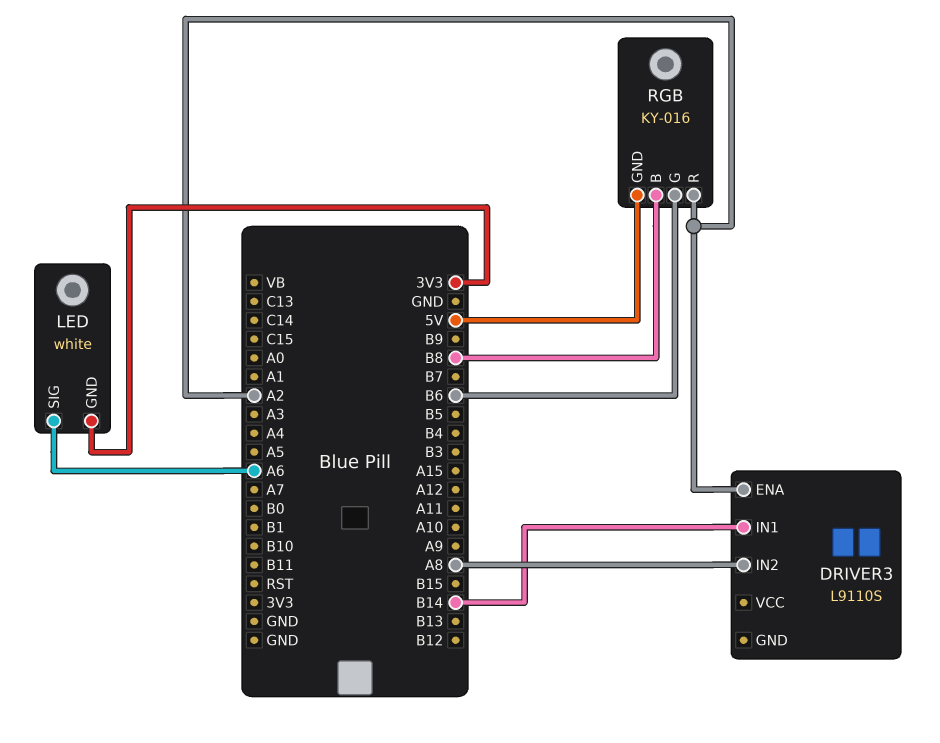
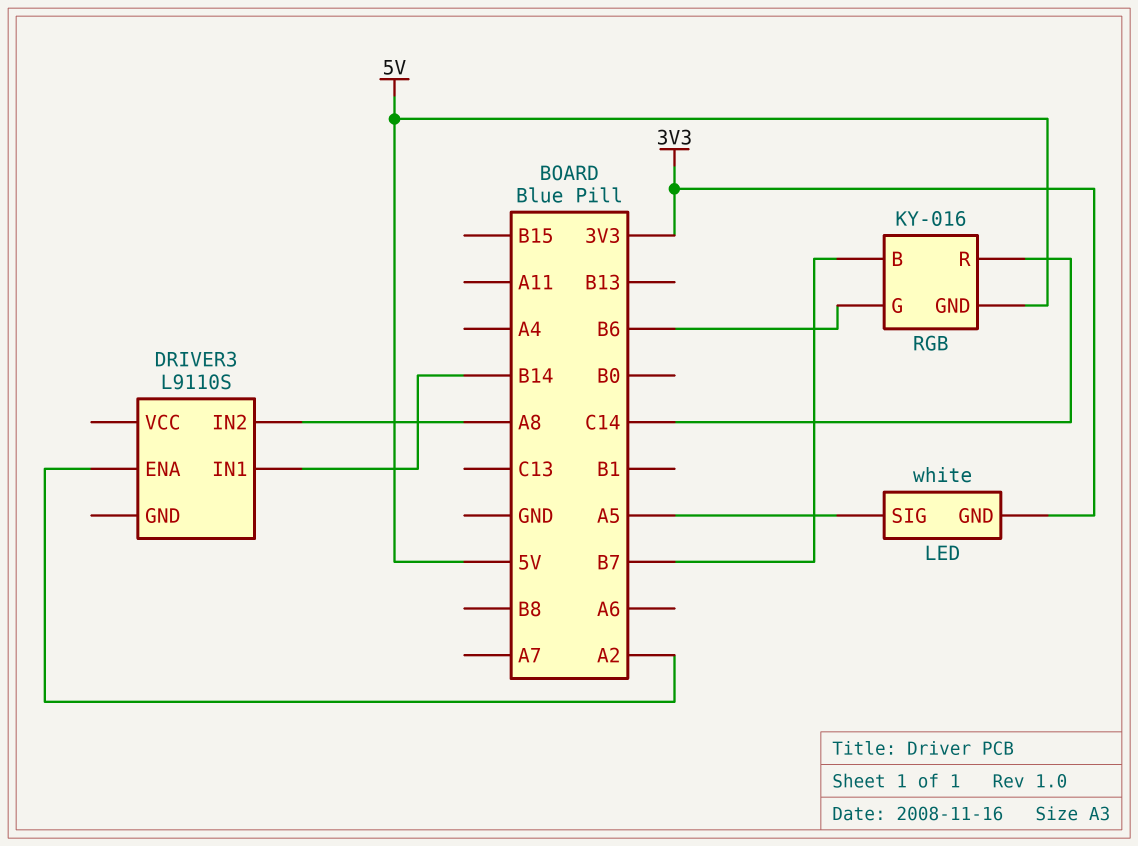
LED pin SIG: A6 -> A5
RGB pin B: B8 -> B7
RGB pin R: A2 -> C14

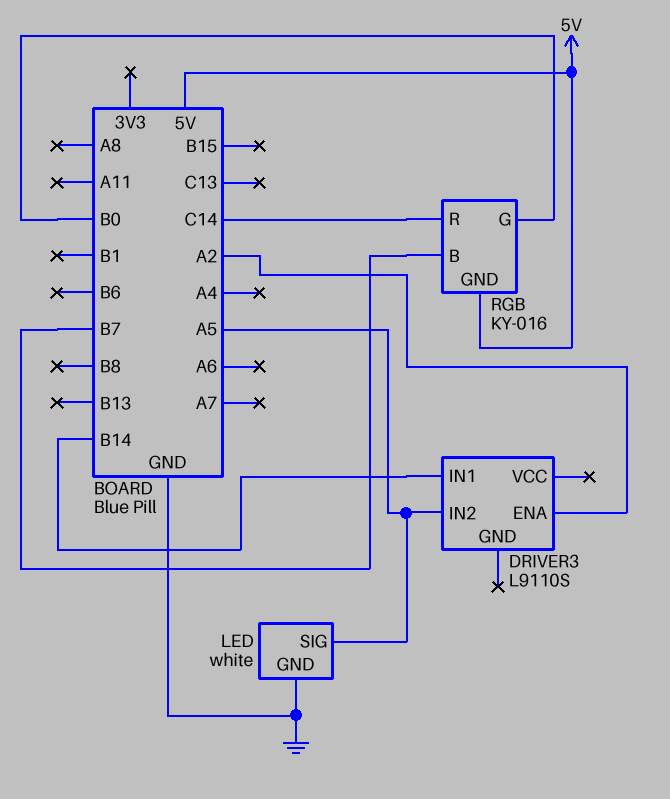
DRIVER3 pin IN2: A8 -> A5
LED pin GND: 3V3 -> GND
RGB pin G: B6 -> B0

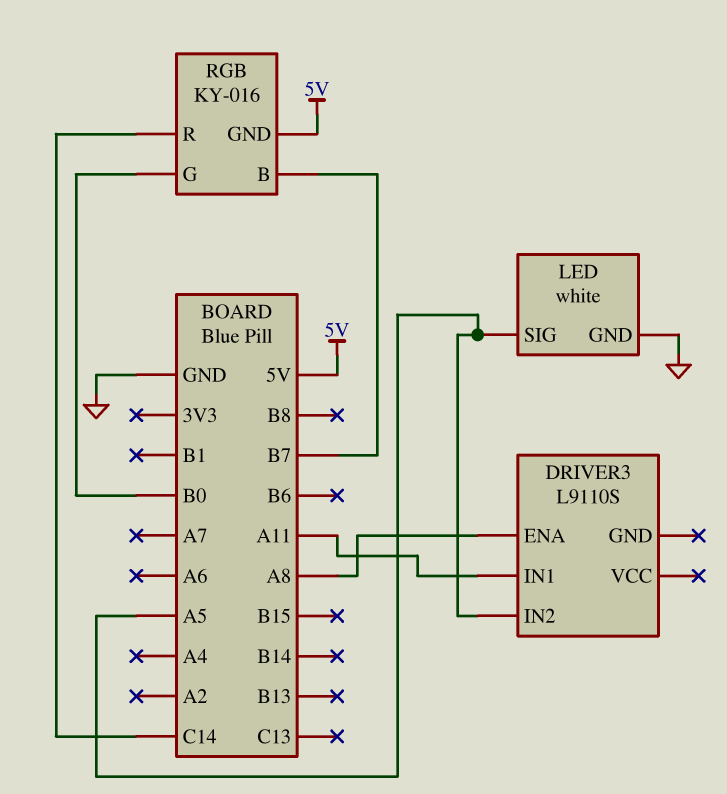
DRIVER3 pin ENA: A2 -> A8
DRIVER3 pin IN1: B14 -> A11

